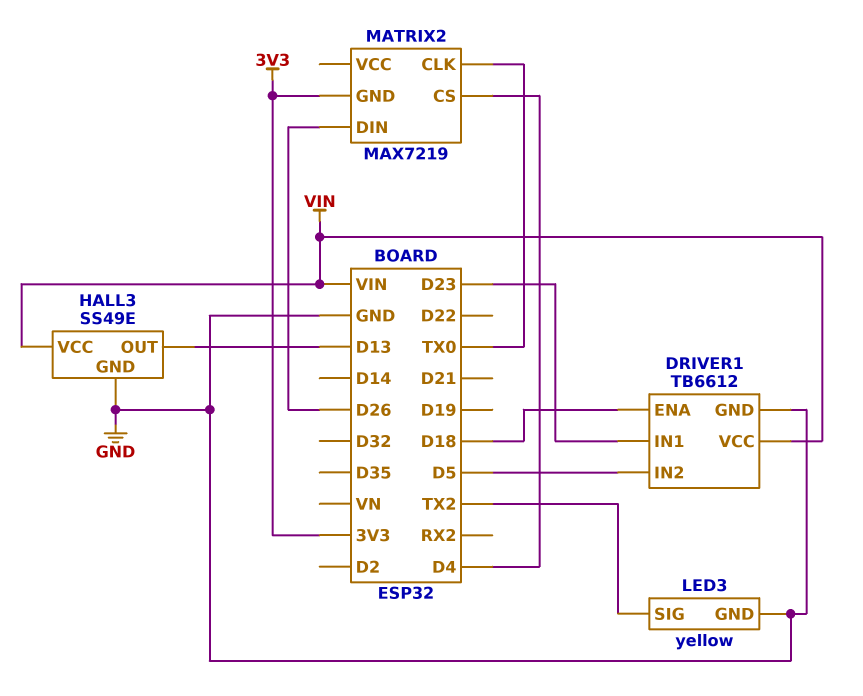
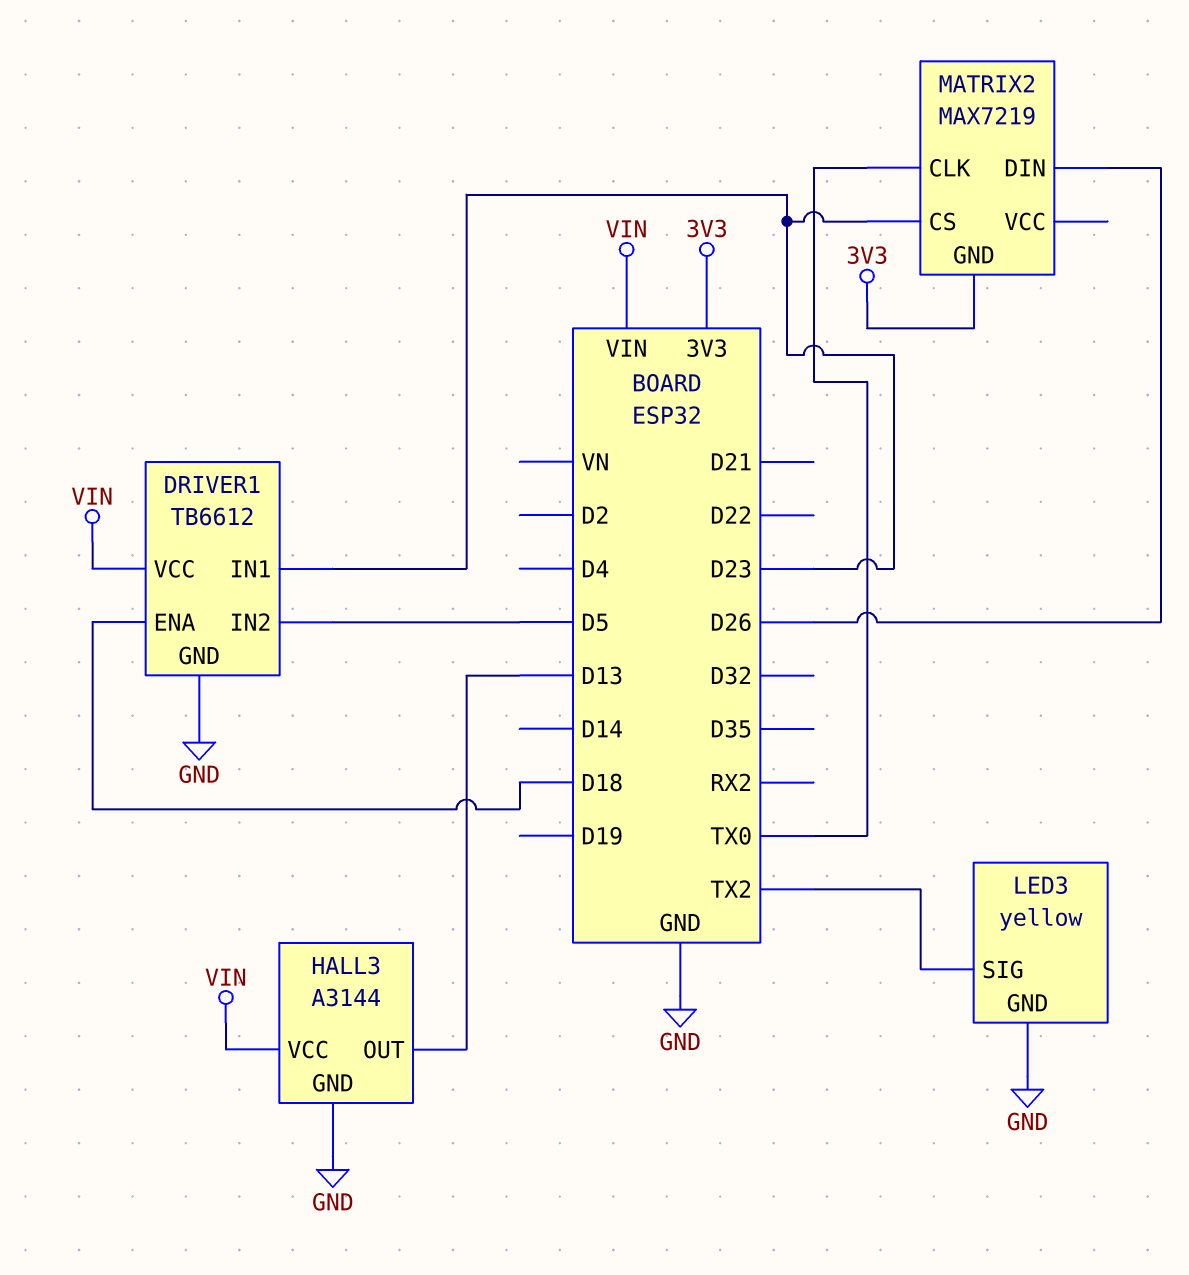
HALL3: SS49E -> A3144
MATRIX2 pin CS: D4 -> D23

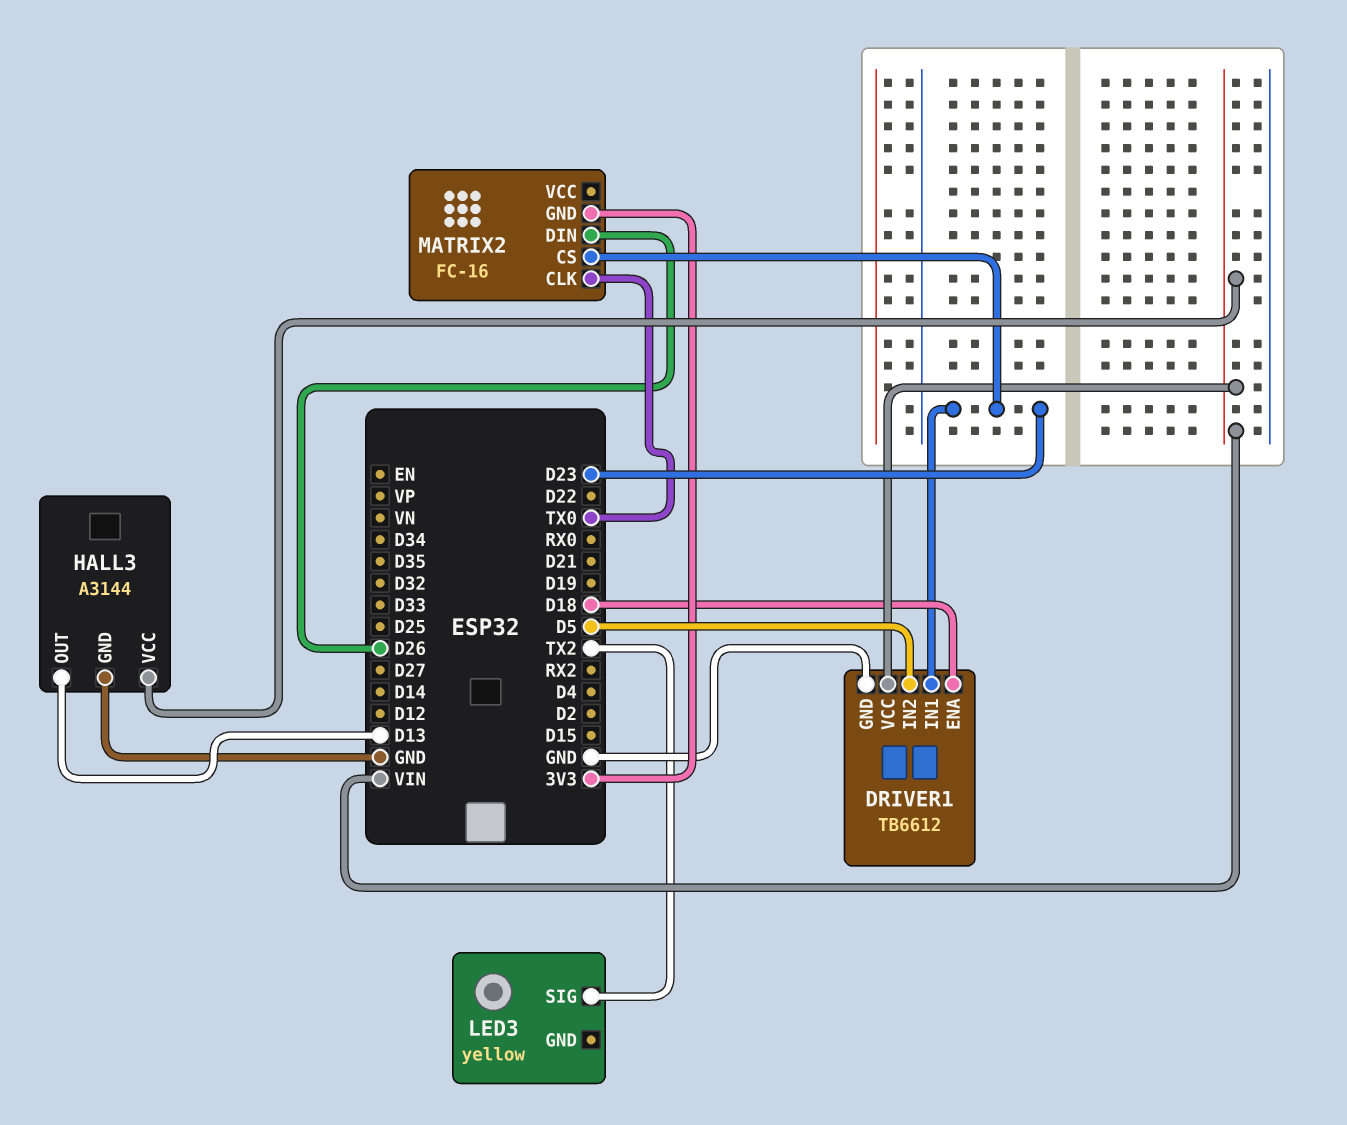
LED3 pin GND: GND -> none
MATRIX2: MAX7219 -> FC-16

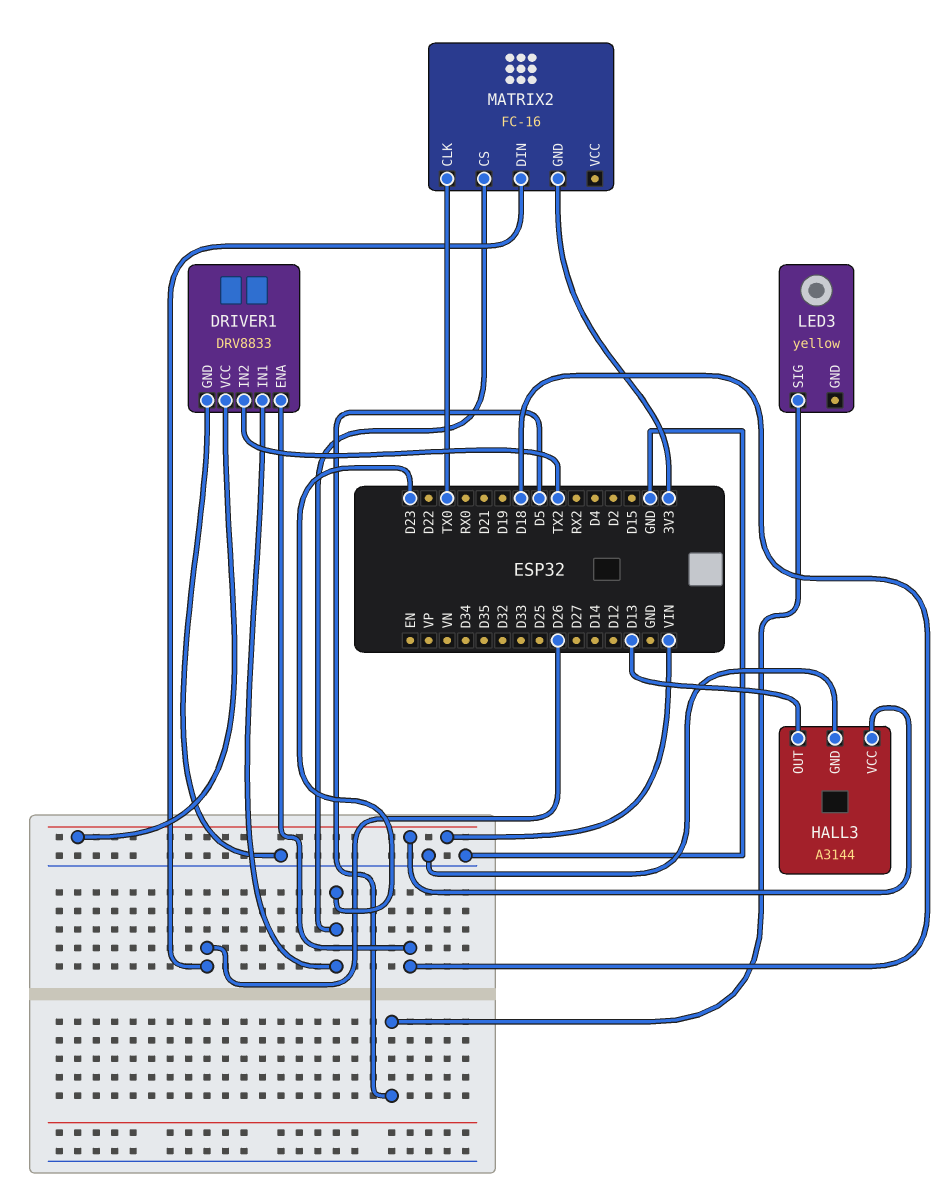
DRIVER1: TB6612 -> DRV8833
DRIVER1 pin IN2: D5 -> TX2
LED3 pin SIG: TX2 -> D5

